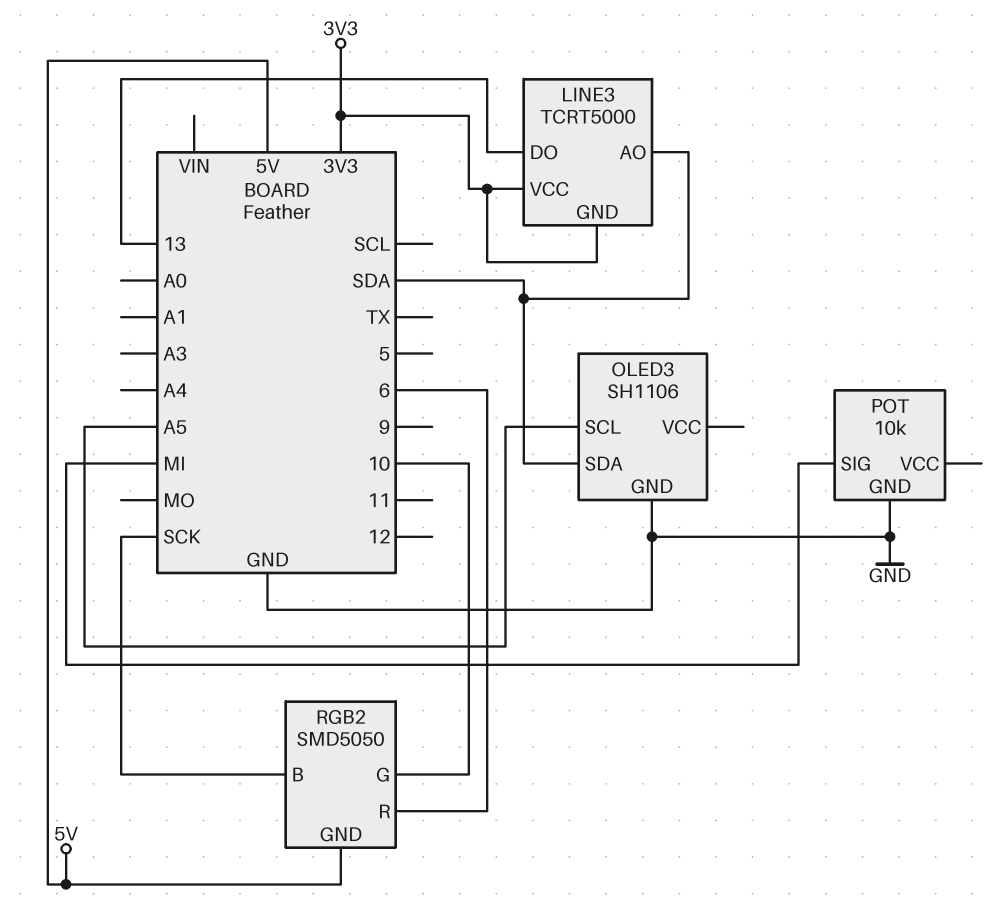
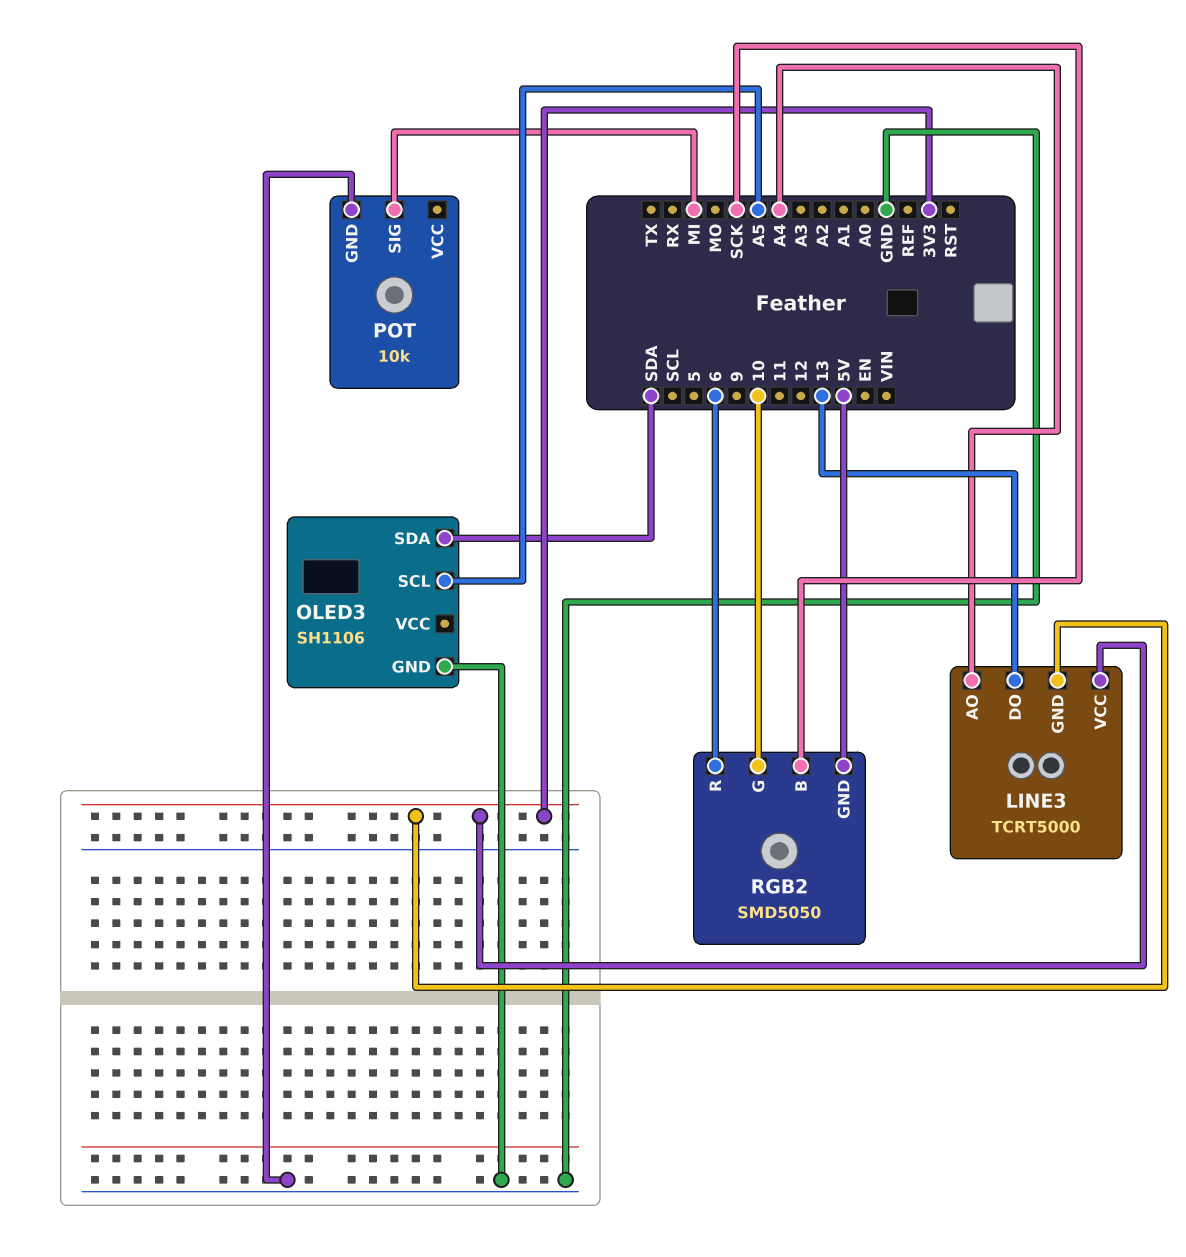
LINE3 pin AO: SDA -> A4

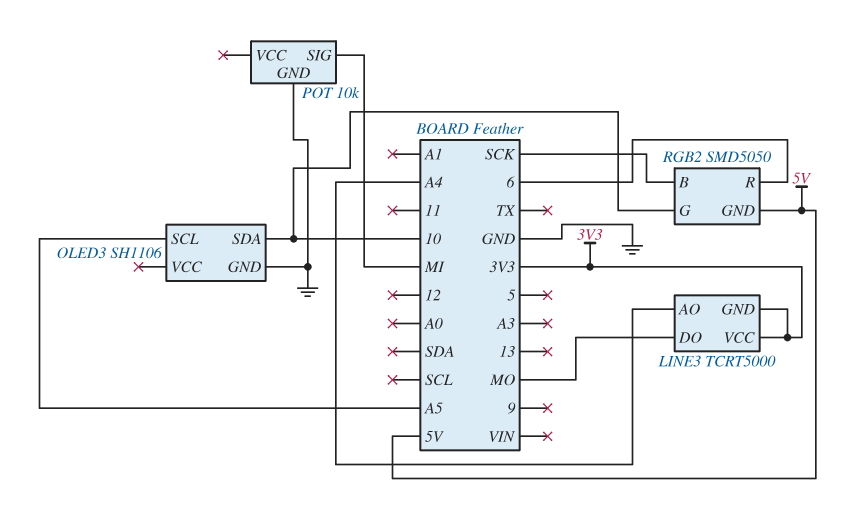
LINE3 pin DO: 13 -> MO
OLED3 pin SDA: SDA -> 10

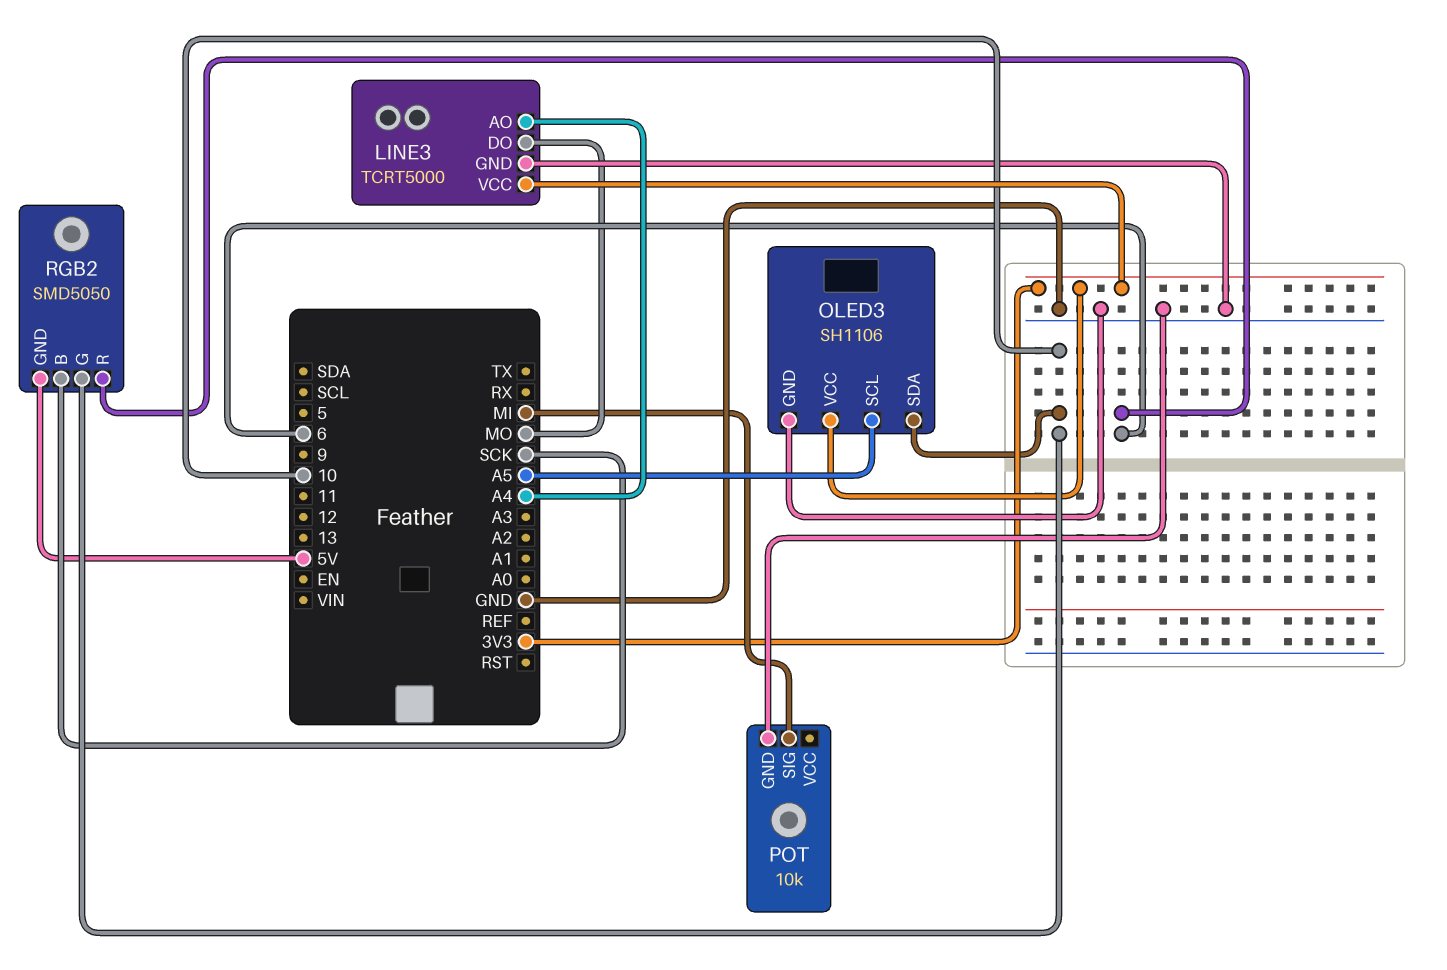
LINE3 pin GND: 3V3 -> GND
OLED3 pin VCC: none -> 3V3

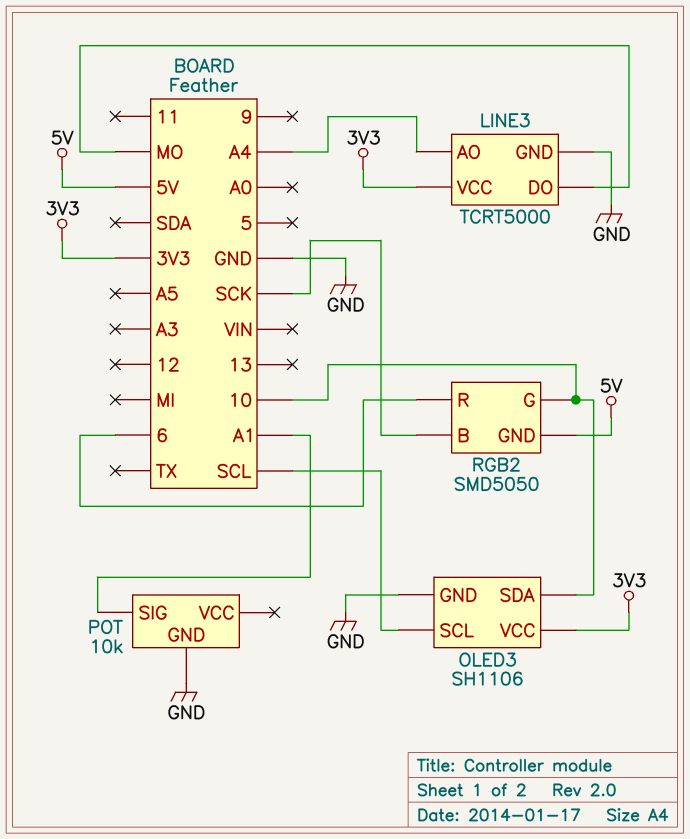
OLED3 pin SCL: A5 -> SCL
POT pin SIG: MI -> A1

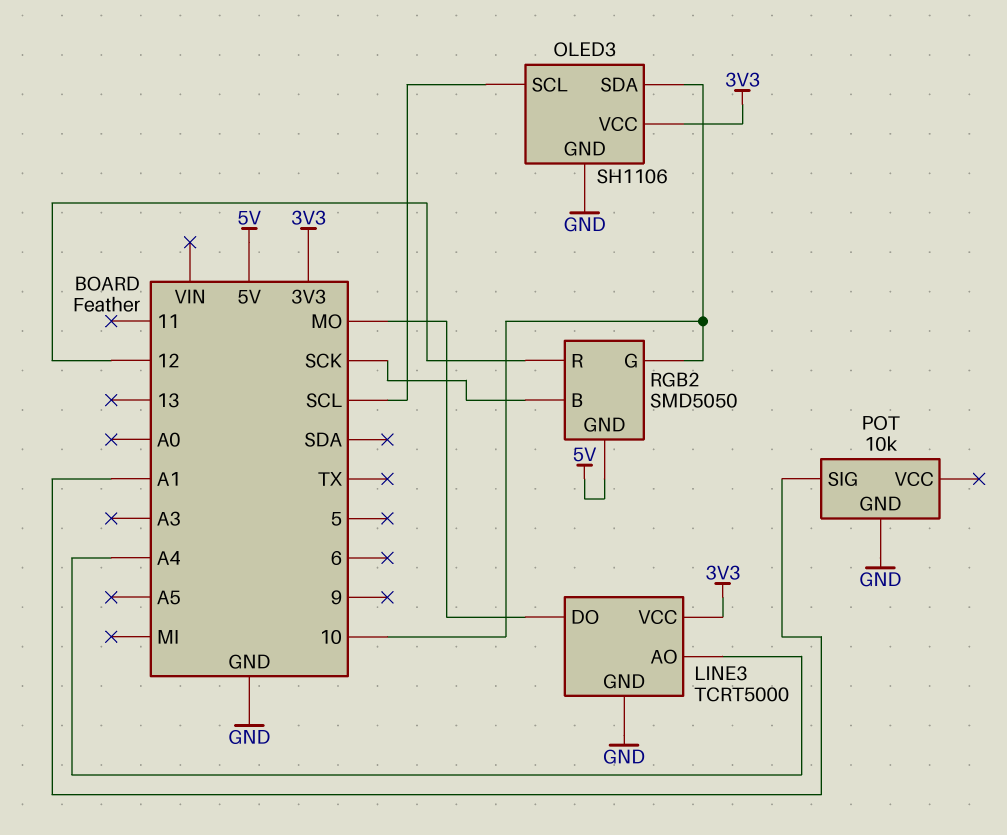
RGB2 pin R: 6 -> 12

